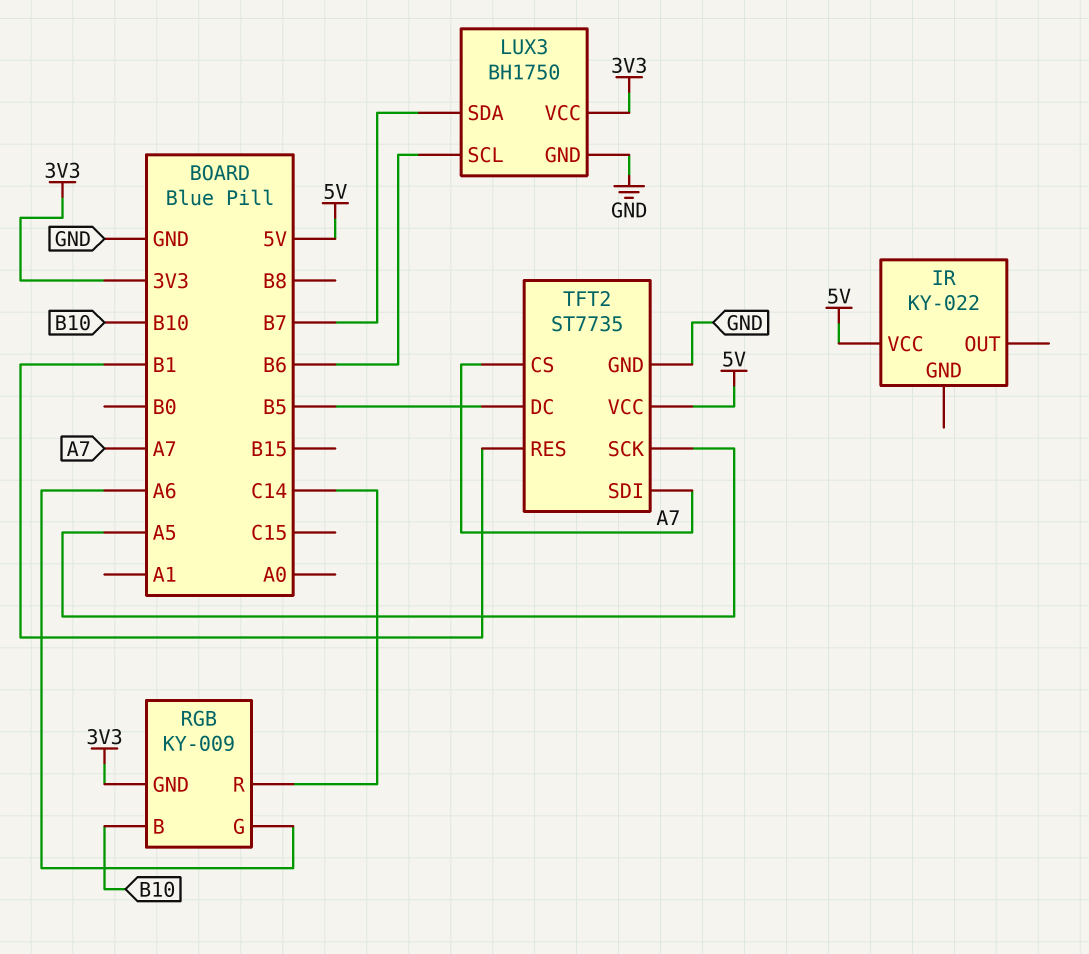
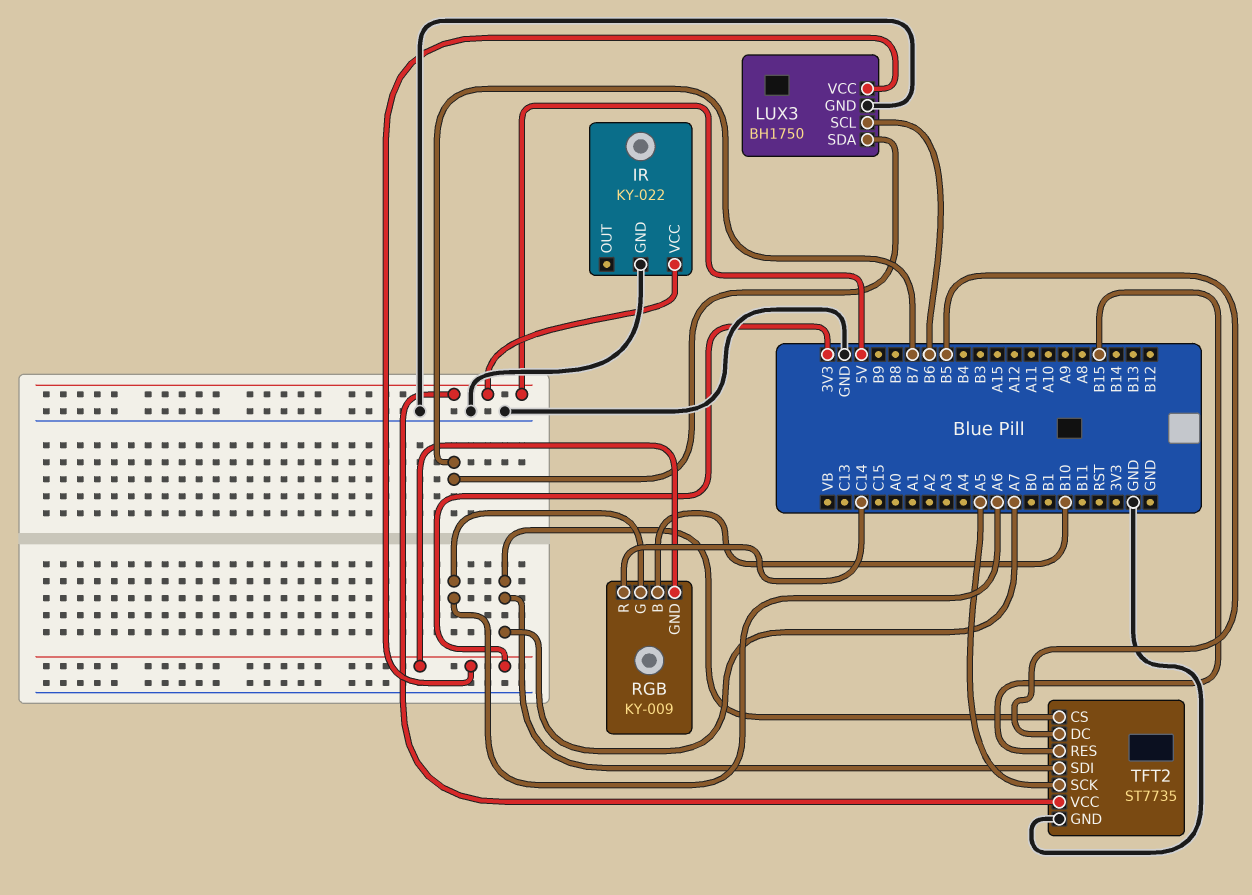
IR pin GND: none -> GND
TFT2 pin RES: B1 -> B15

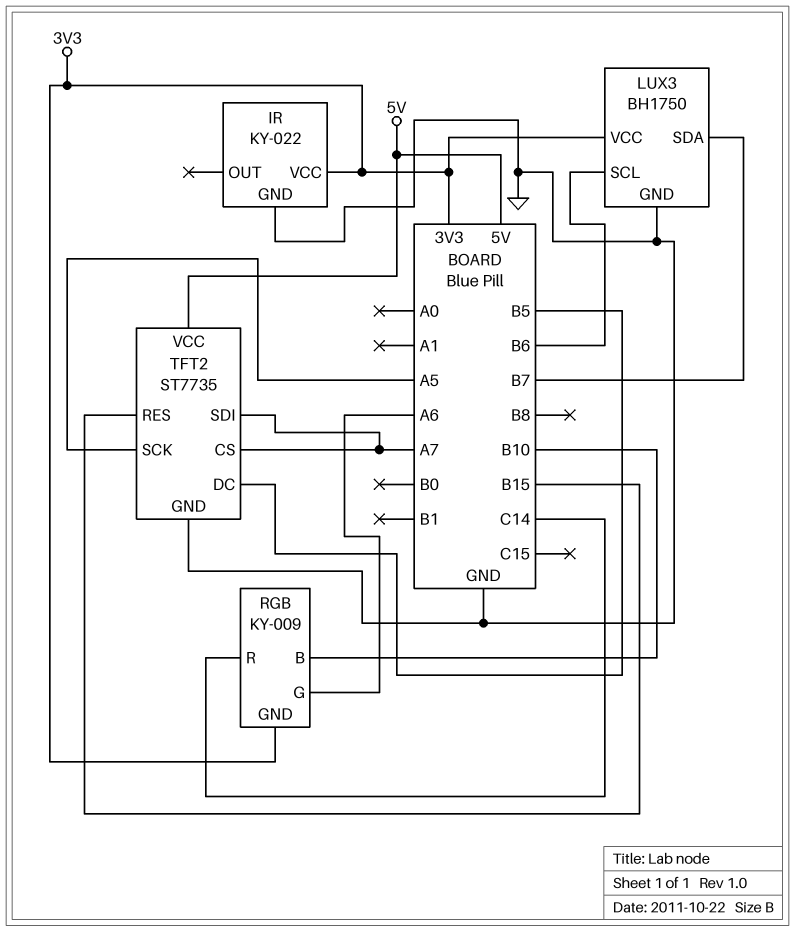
IR pin VCC: 5V -> 3V3

